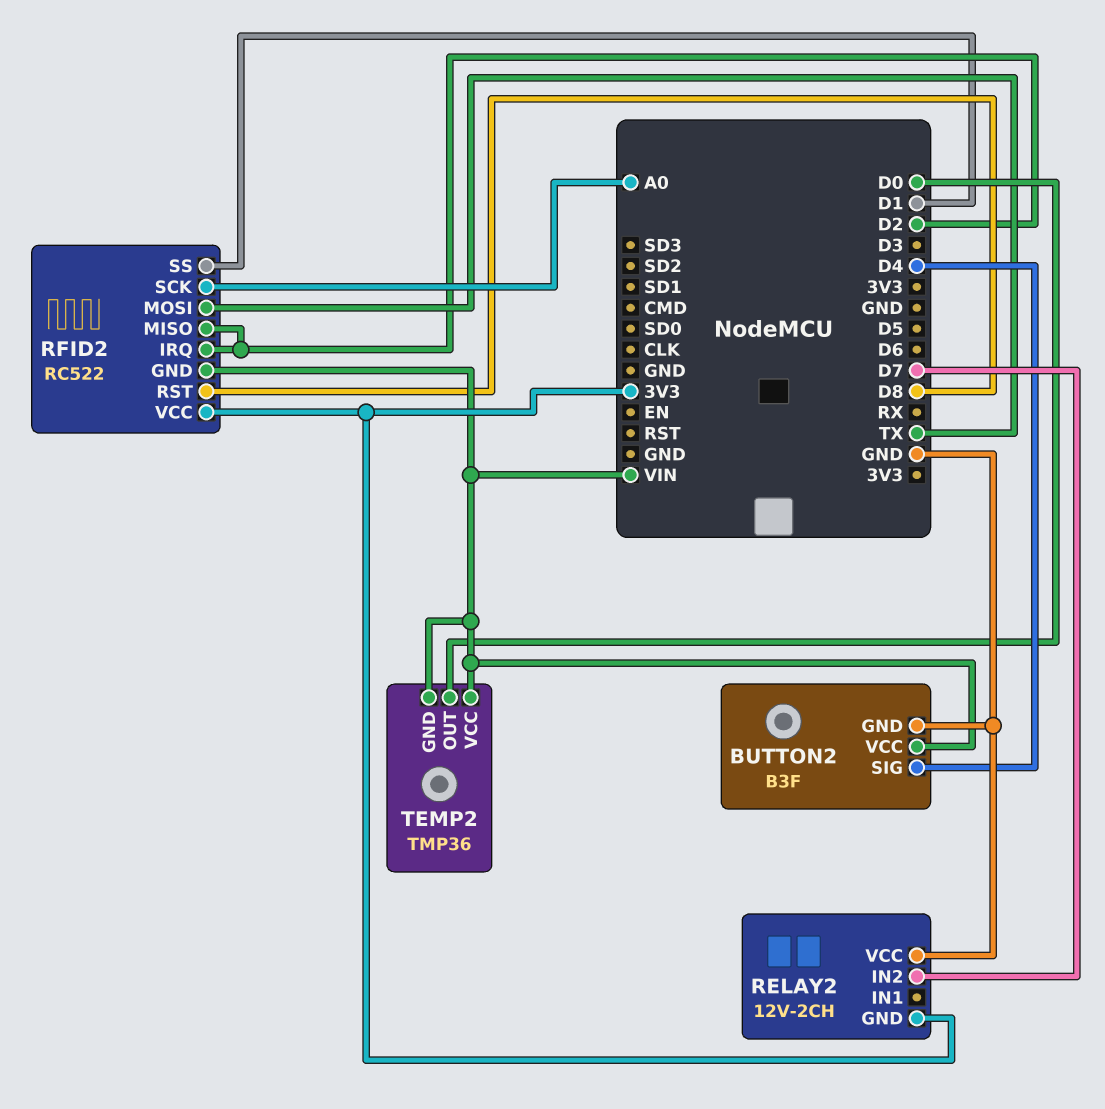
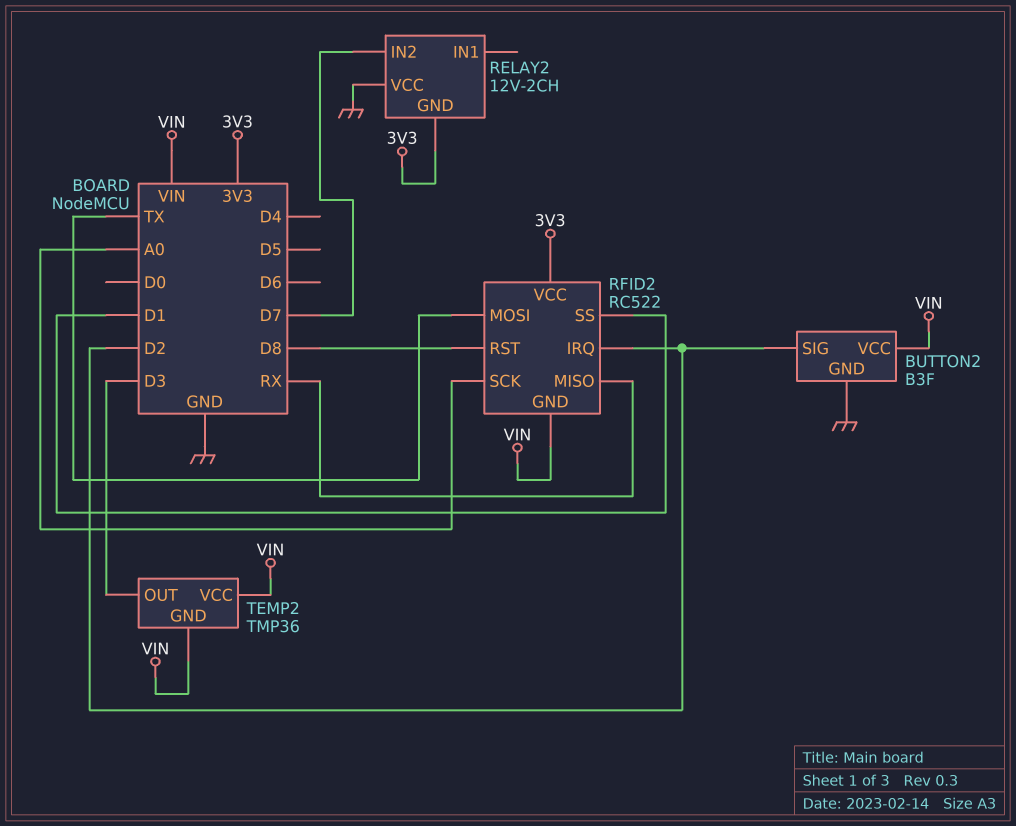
BUTTON2 pin SIG: D4 -> D2
RFID2 pin MISO: D2 -> RX
TEMP2 pin OUT: D0 -> D3

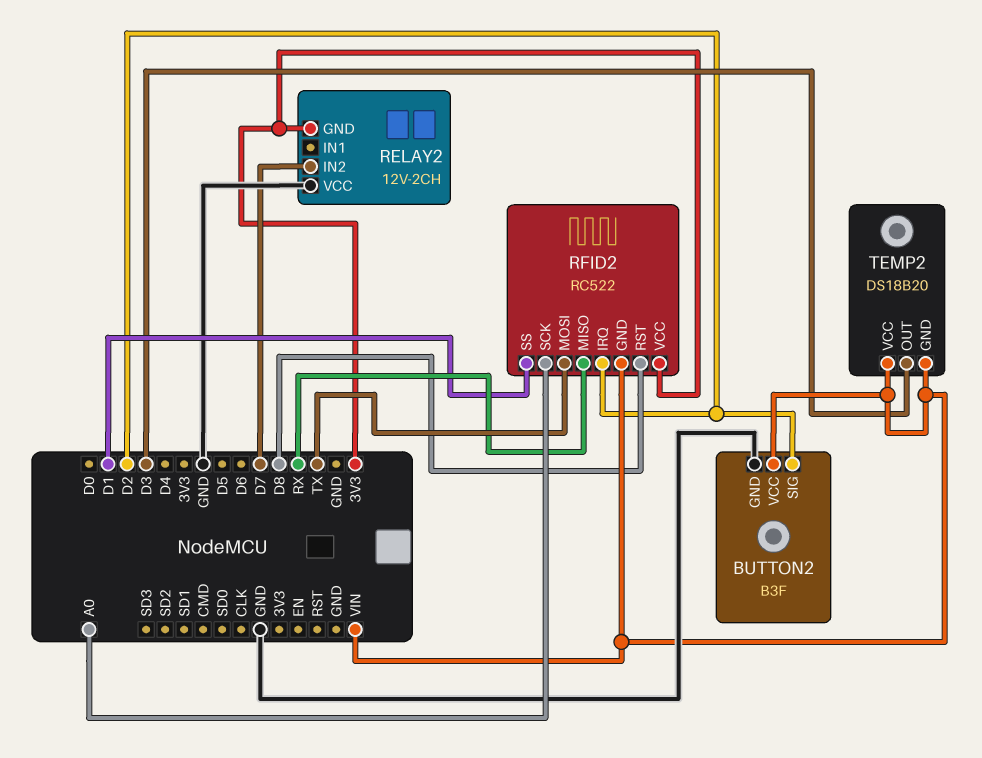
TEMP2: TMP36 -> DS18B20

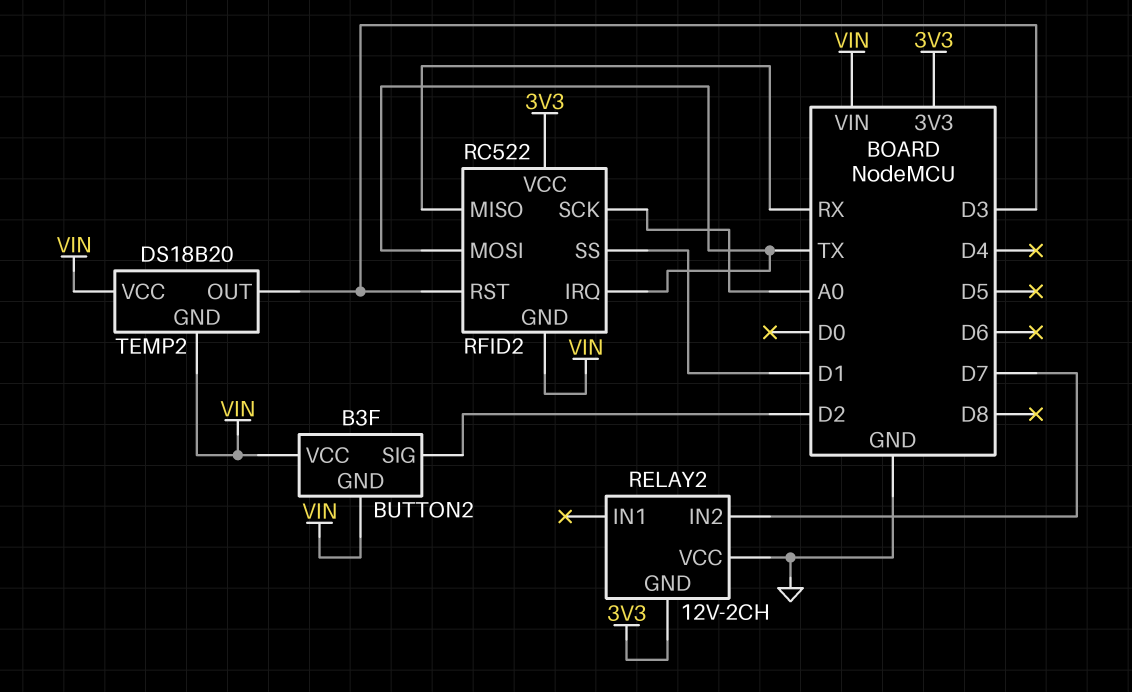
BUTTON2 pin GND: GND -> VIN
RFID2 pin IRQ: D2 -> TX
RFID2 pin RST: D8 -> D3

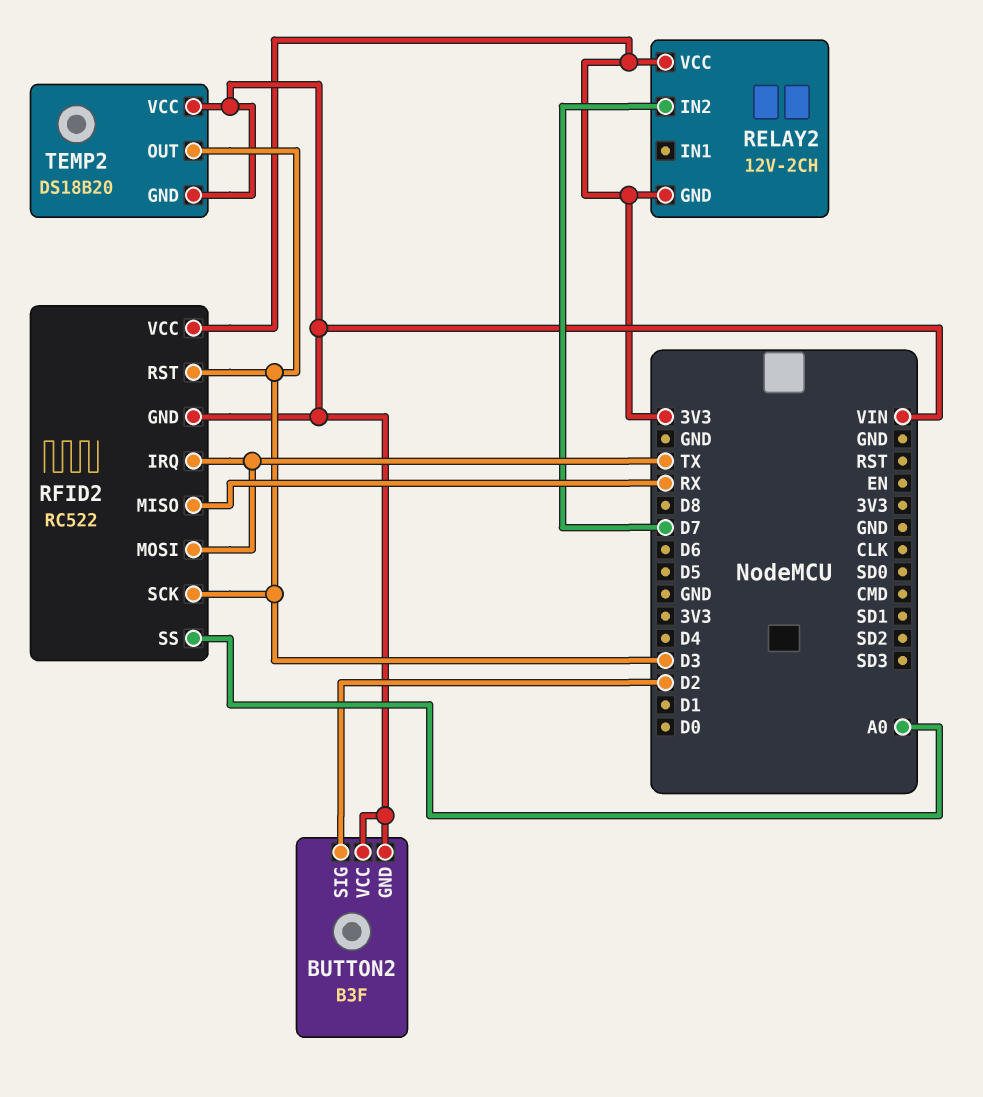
RELAY2 pin VCC: GND -> 3V3
RFID2 pin SCK: A0 -> D3
RFID2 pin SS: D1 -> A0

